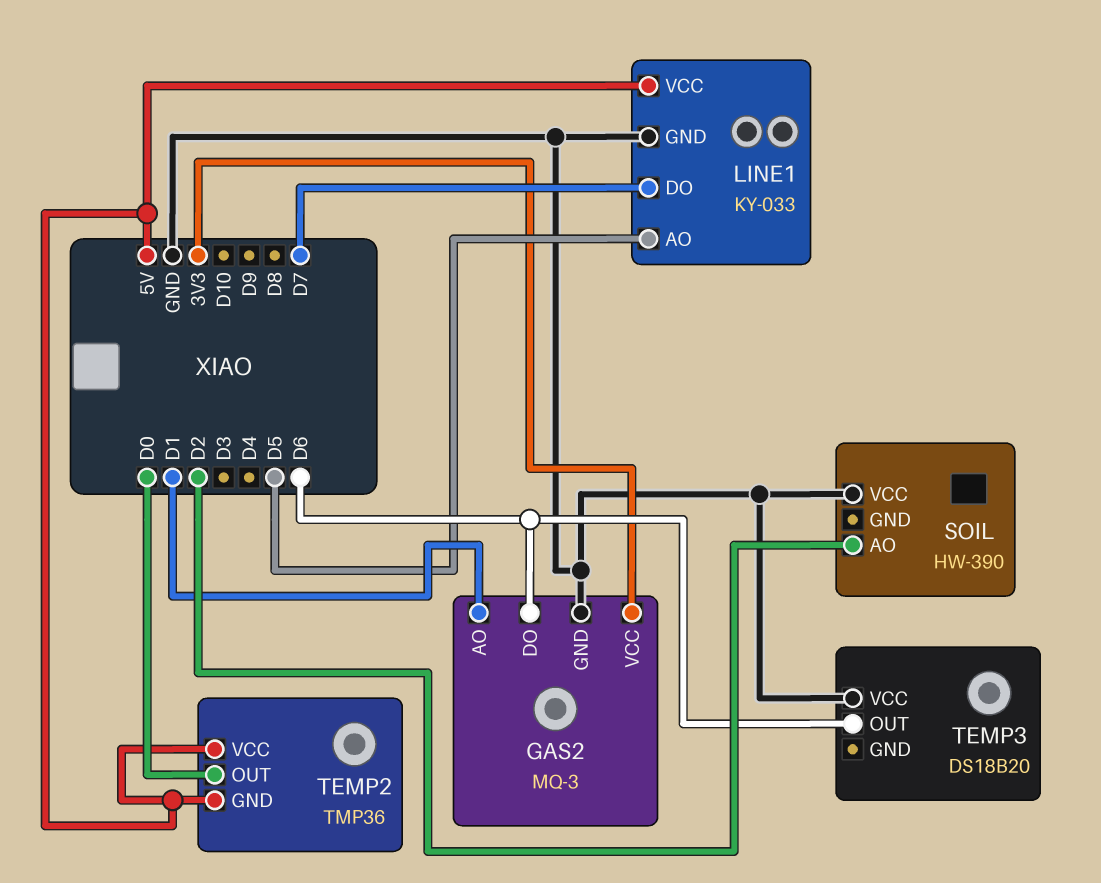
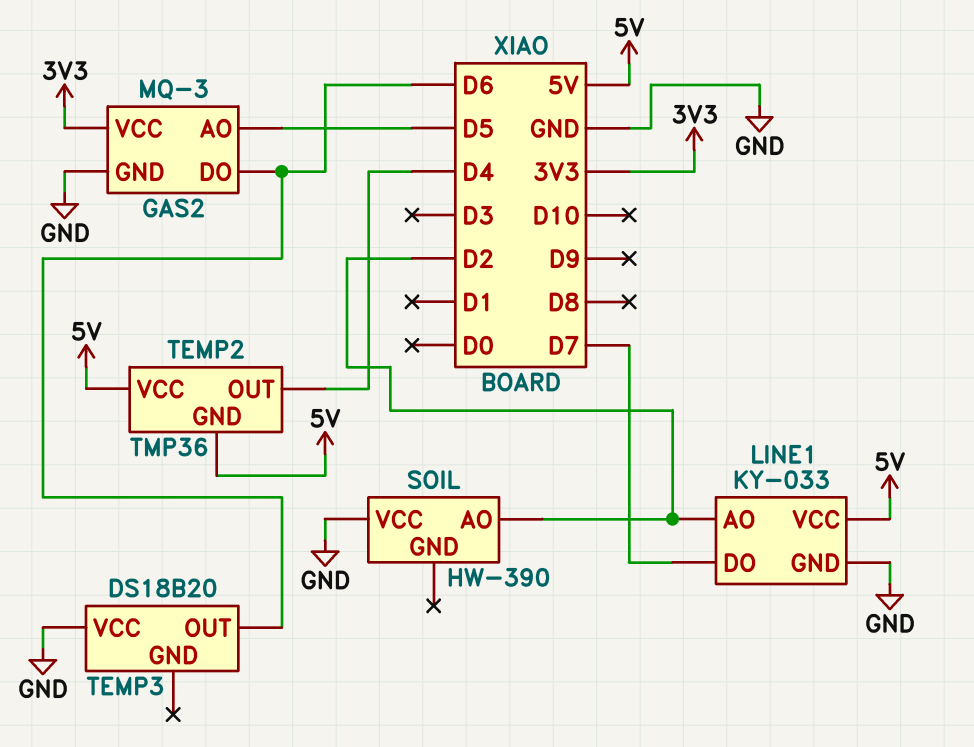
GAS2 pin AO: D1 -> D5
LINE1 pin AO: D5 -> D2
TEMP2 pin OUT: D0 -> D4

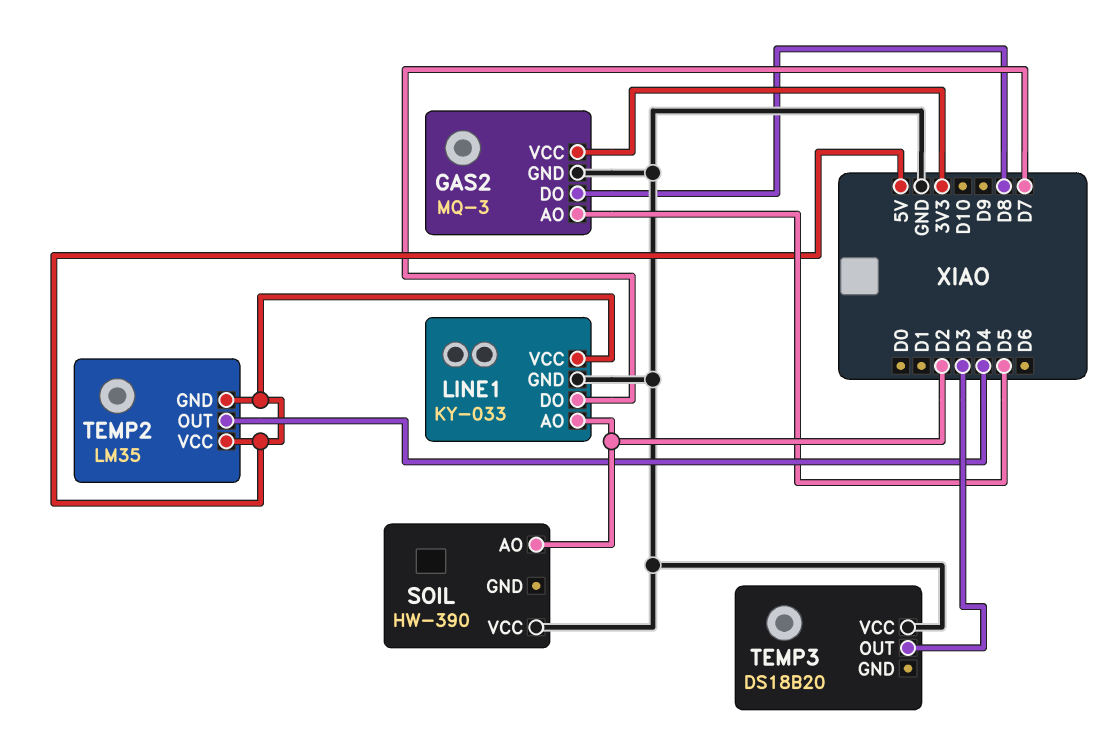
GAS2 pin DO: D6 -> D8
TEMP2: TMP36 -> LM35
TEMP3 pin OUT: D6 -> D3

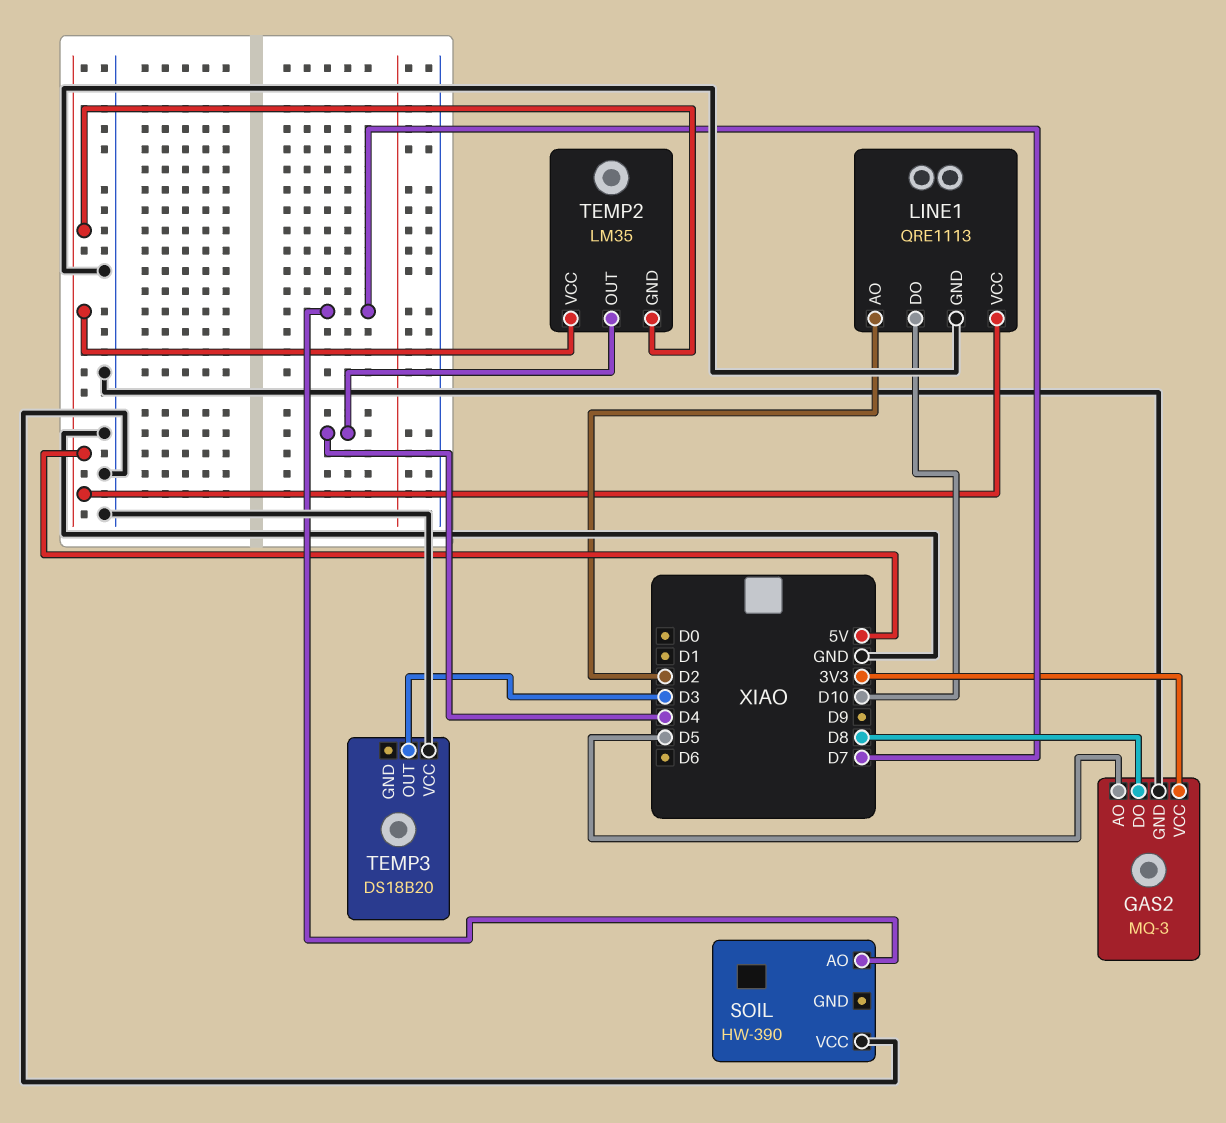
LINE1: KY-033 -> QRE1113
LINE1 pin DO: D7 -> D10
SOIL pin AO: D2 -> D7

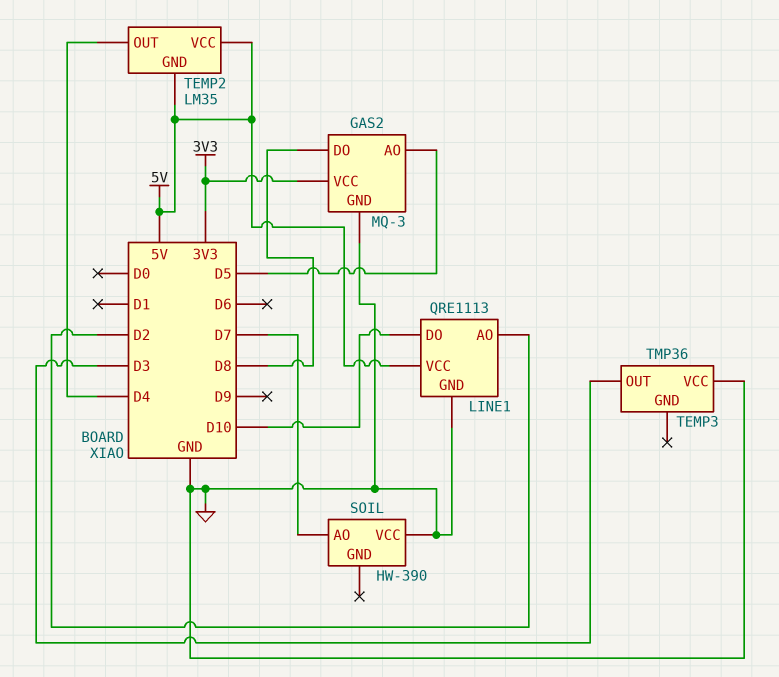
TEMP3: DS18B20 -> TMP36

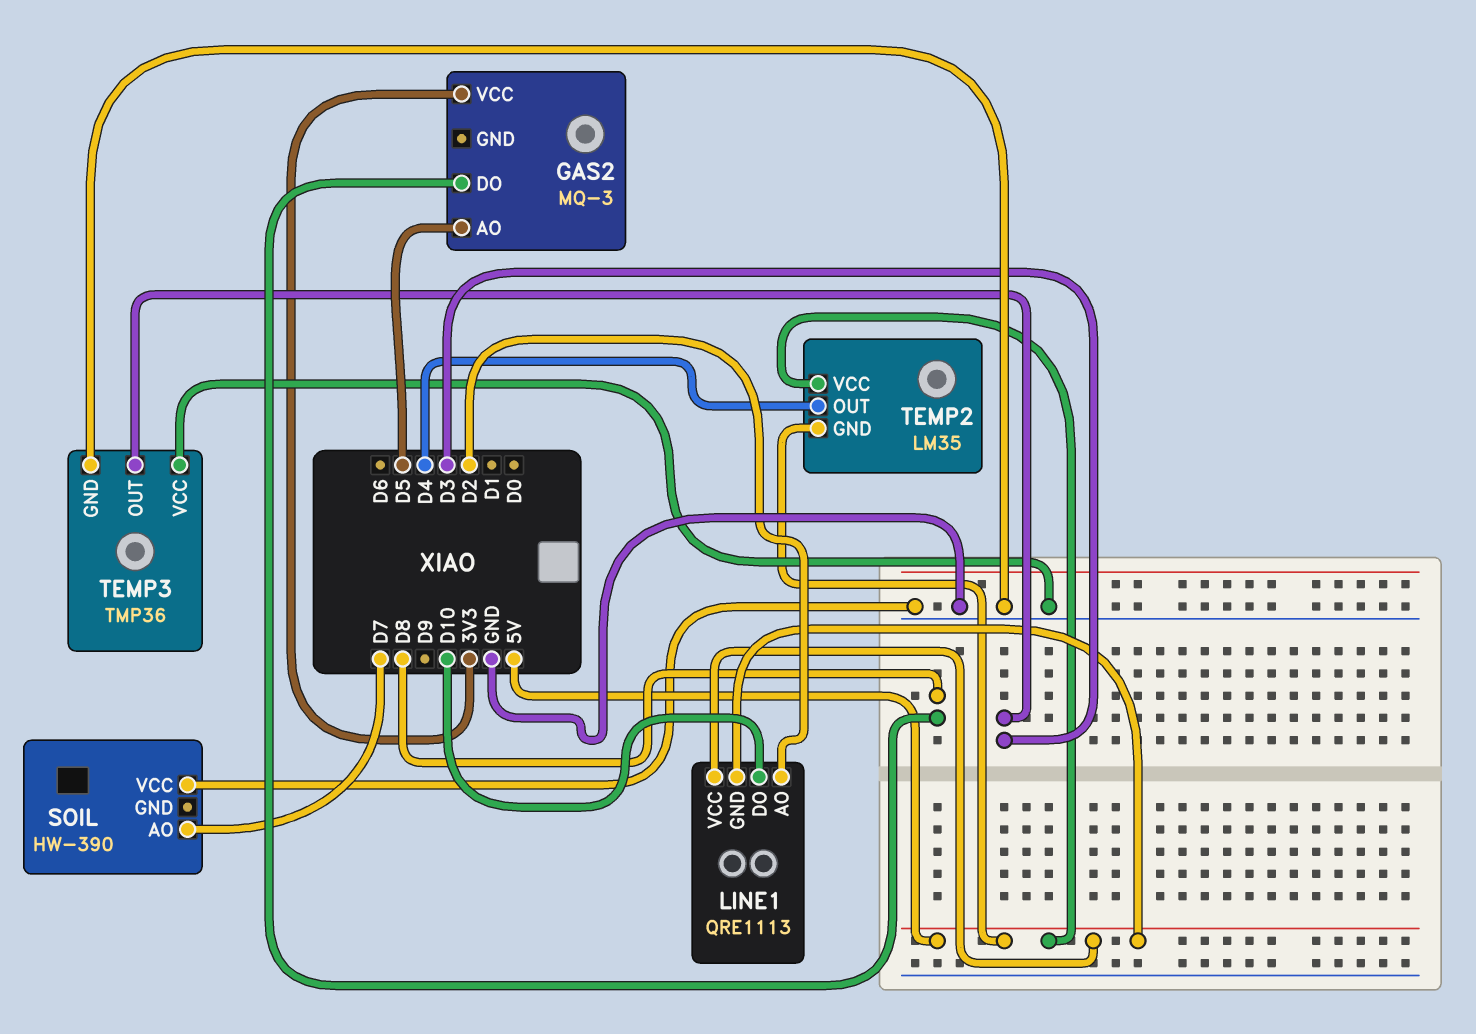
GAS2 pin GND: GND -> none
LINE1 pin GND: GND -> 5V
TEMP3 pin GND: none -> GND

